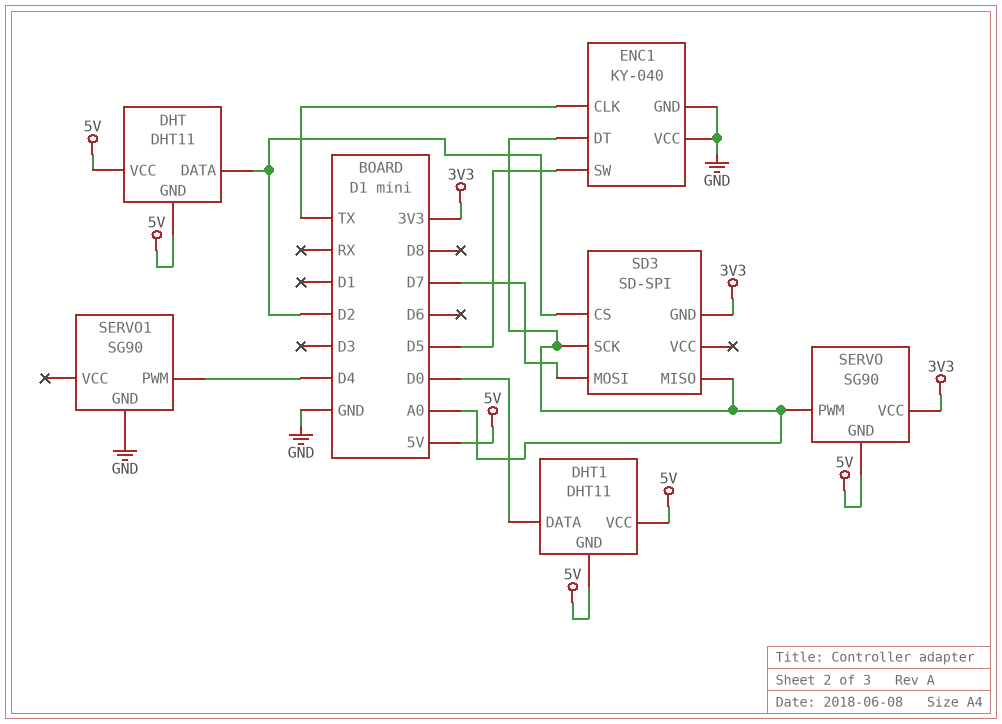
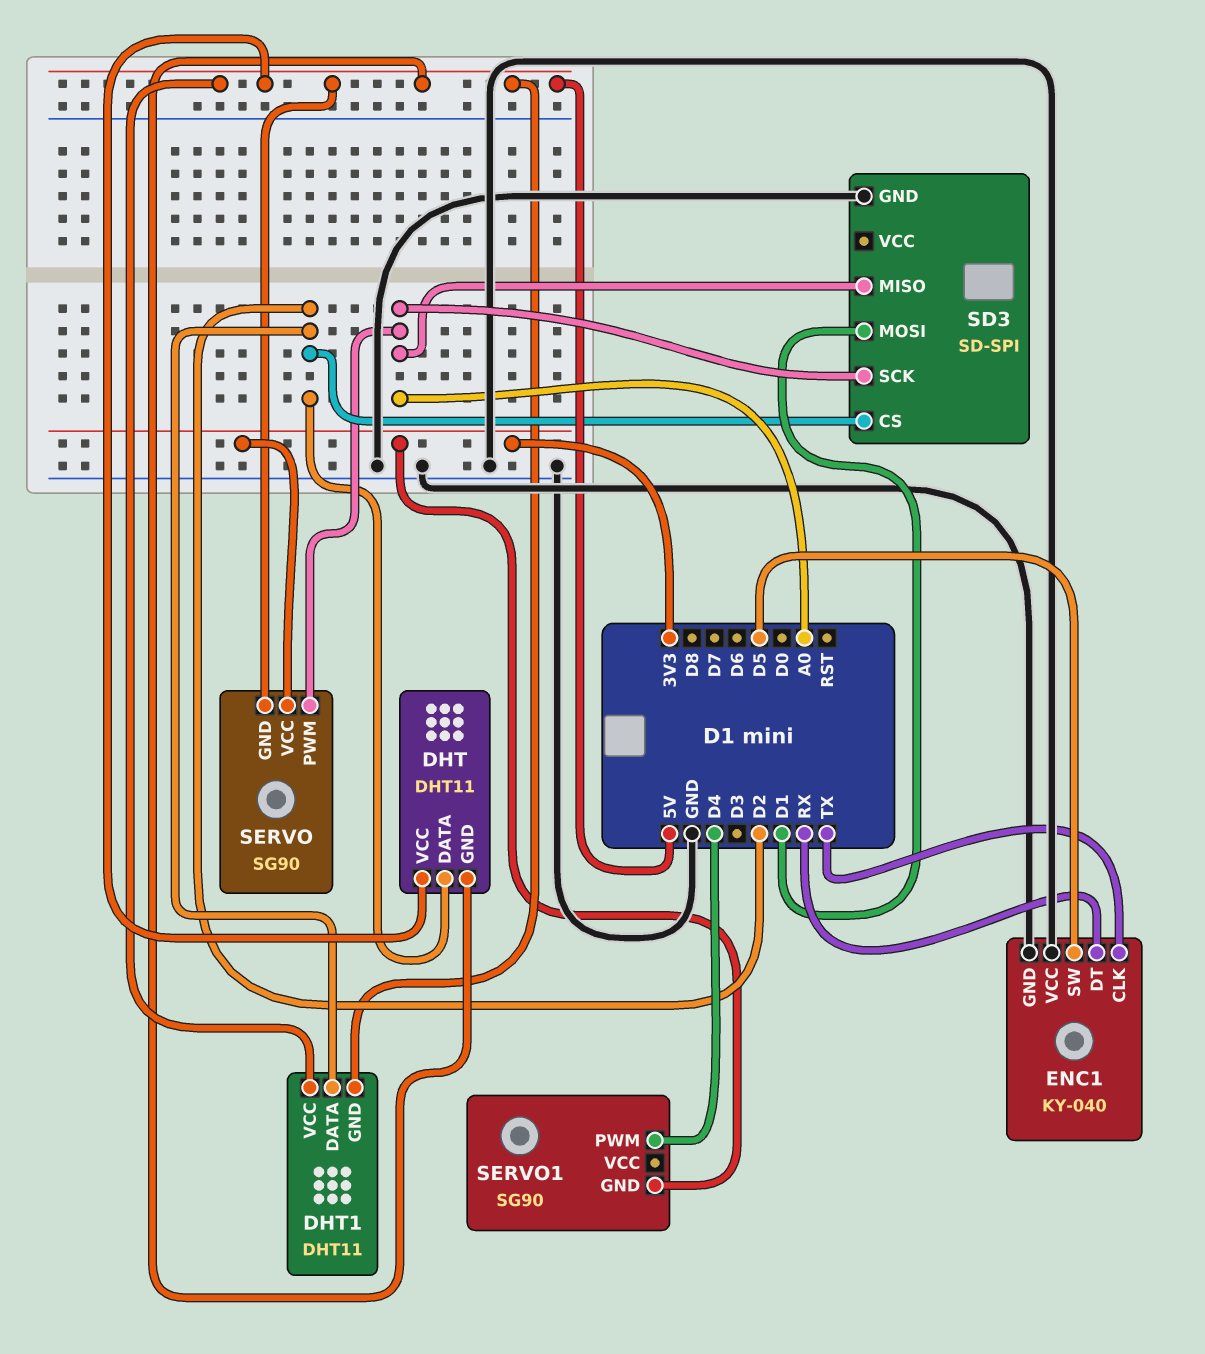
DHT1 pin DATA: D0 -> D2
ENC1 pin DT: A0 -> RX
SD3 pin GND: 3V3 -> GND
SD3 pin MOSI: D7 -> D1
SERVO1 pin GND: GND -> 3V3

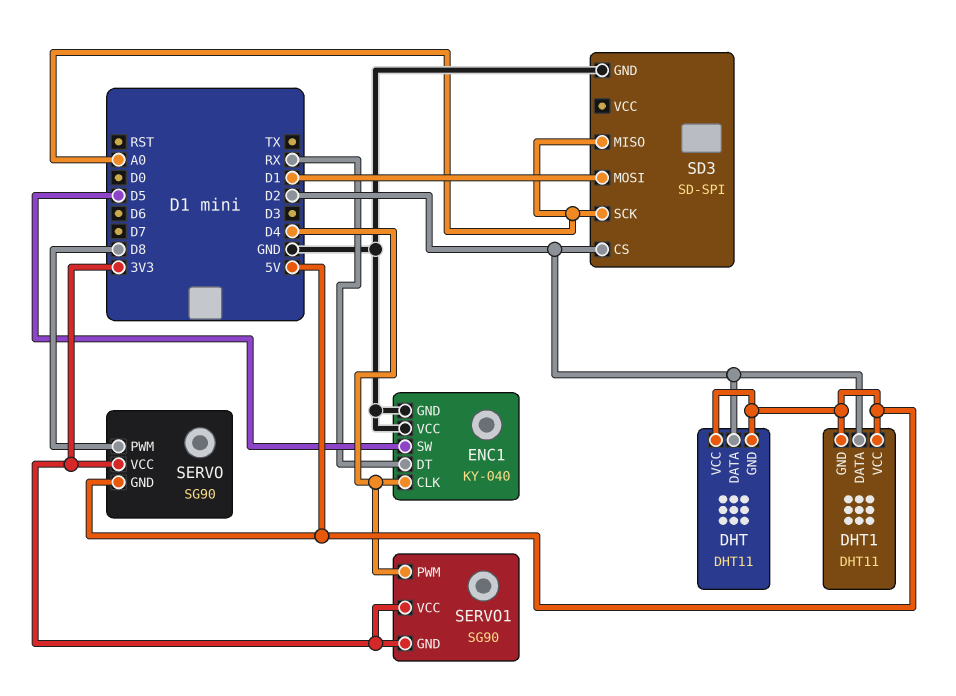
ENC1 pin CLK: TX -> D4
SERVO pin PWM: A0 -> D8
SERVO1 pin VCC: none -> 3V3

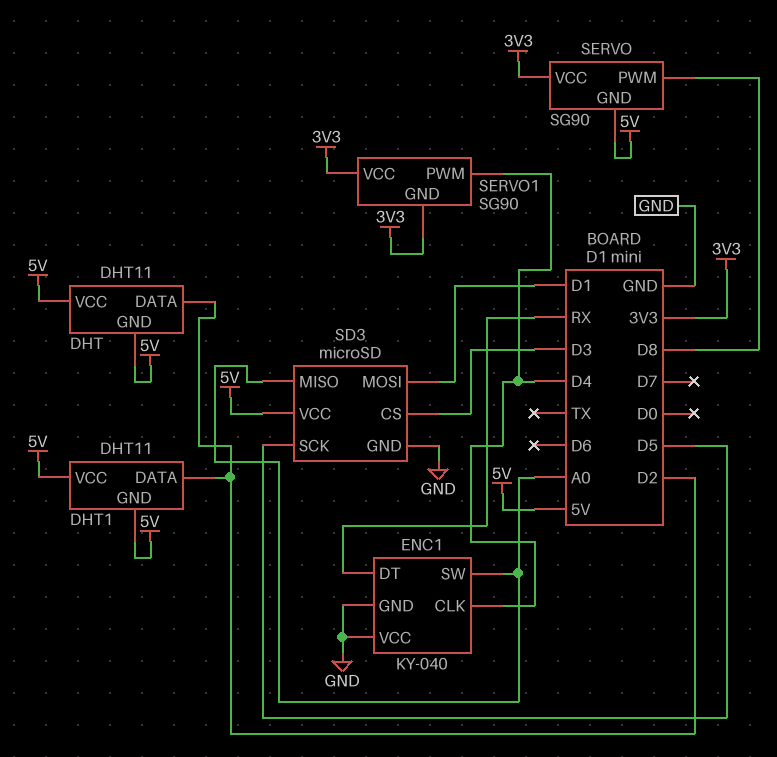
ENC1 pin SW: D5 -> A0
SD3: SD-SPI -> microSD
SD3 pin CS: D2 -> D3
SD3 pin SCK: A0 -> D5
SD3 pin VCC: none -> 5V

